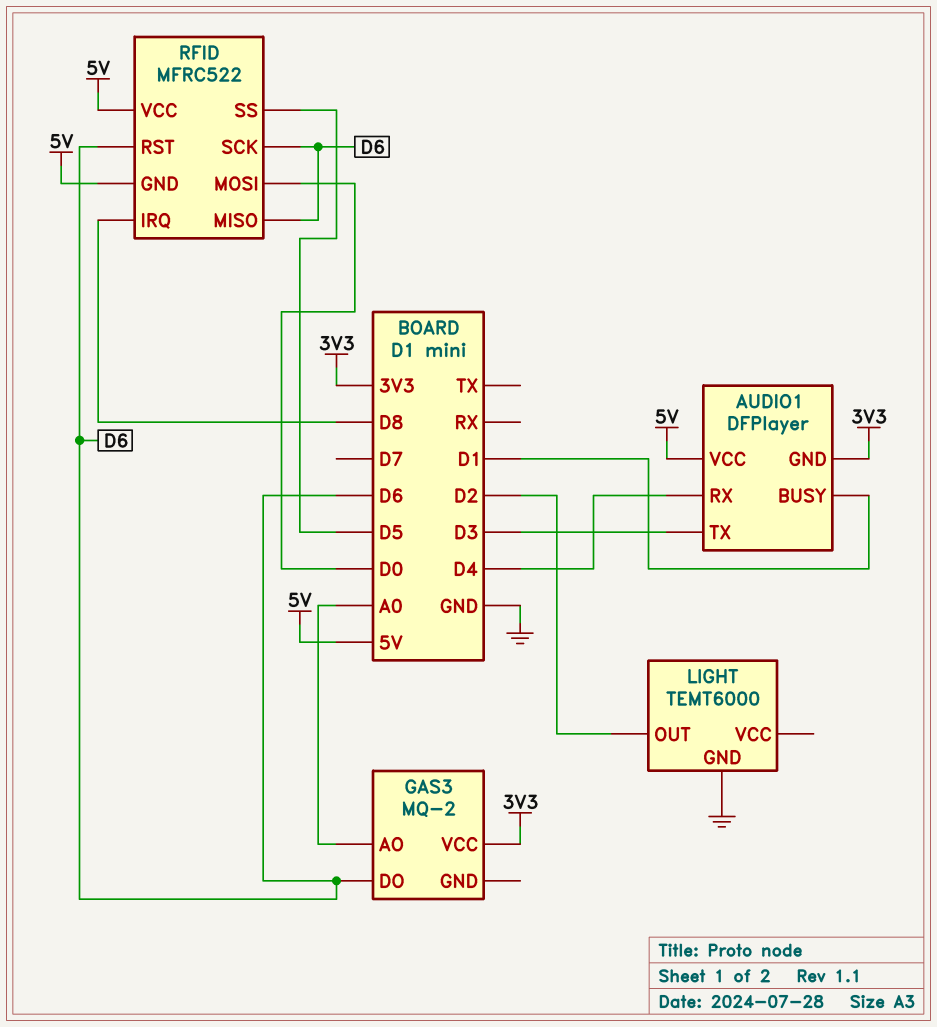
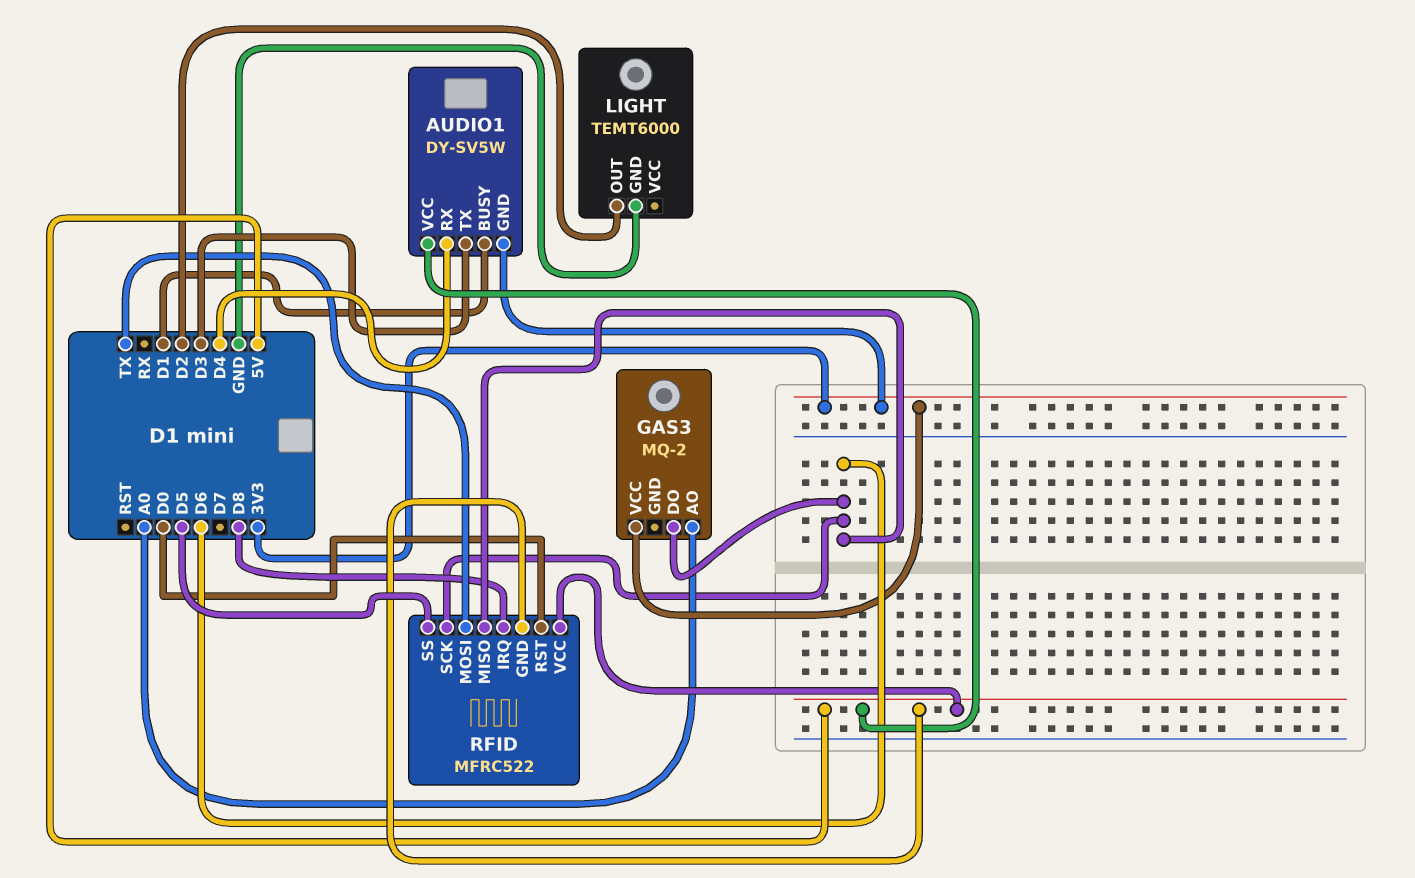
AUDIO1: DFPlayer -> DY-SV5W
RFID pin MOSI: D0 -> TX
RFID pin RST: D6 -> D0

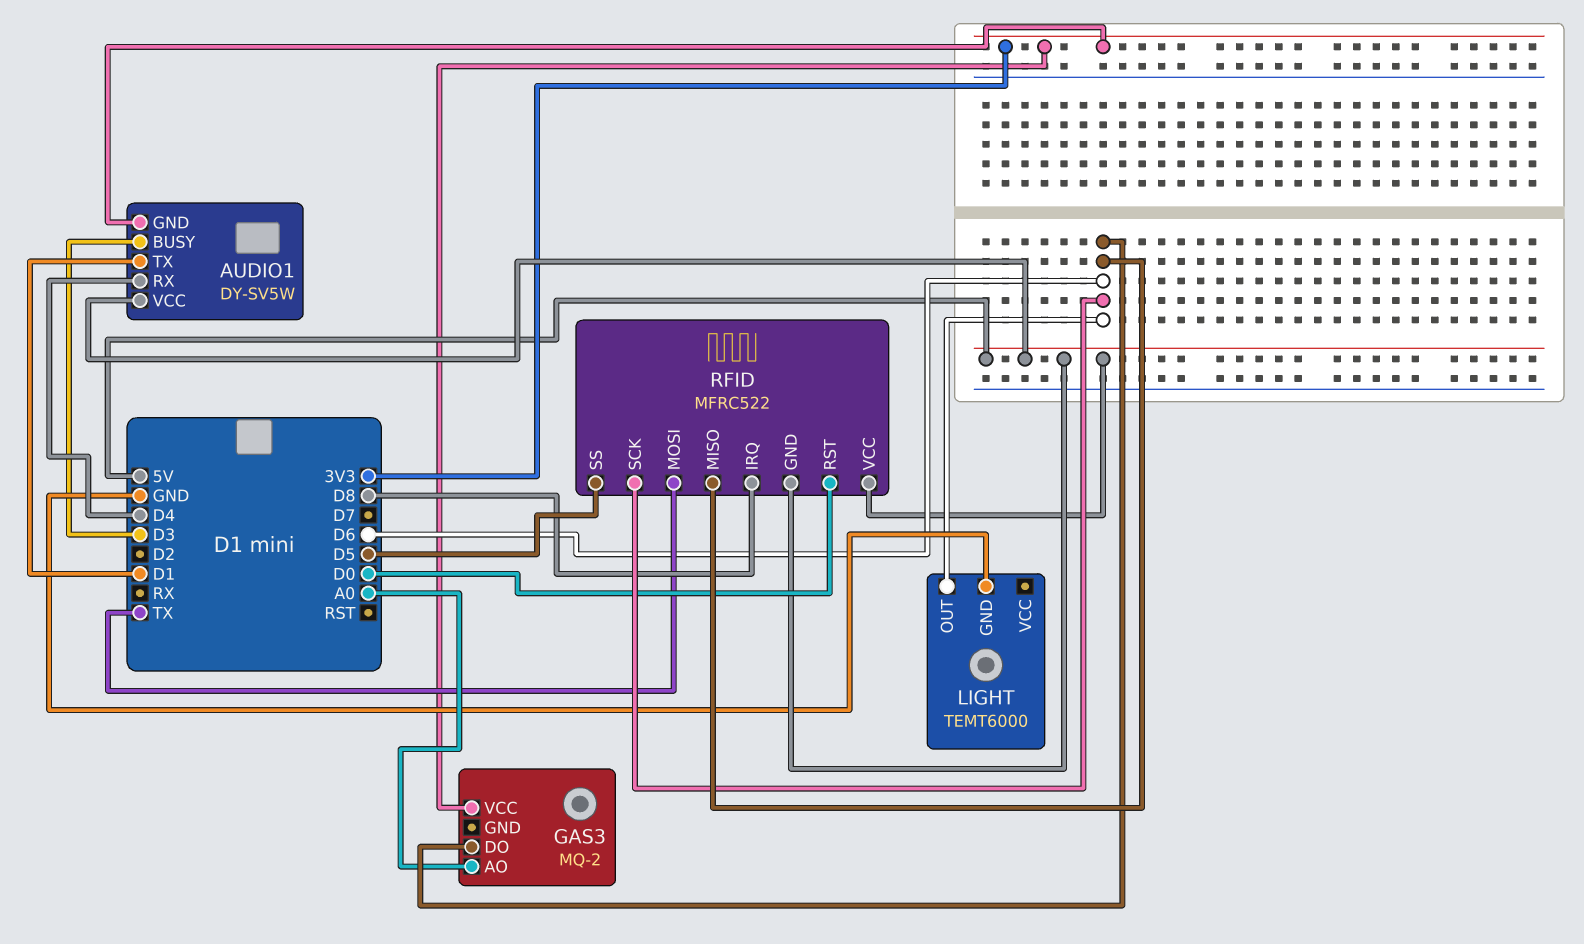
AUDIO1 pin BUSY: D1 -> D3
AUDIO1 pin TX: D3 -> D1
LIGHT pin OUT: D2 -> D6

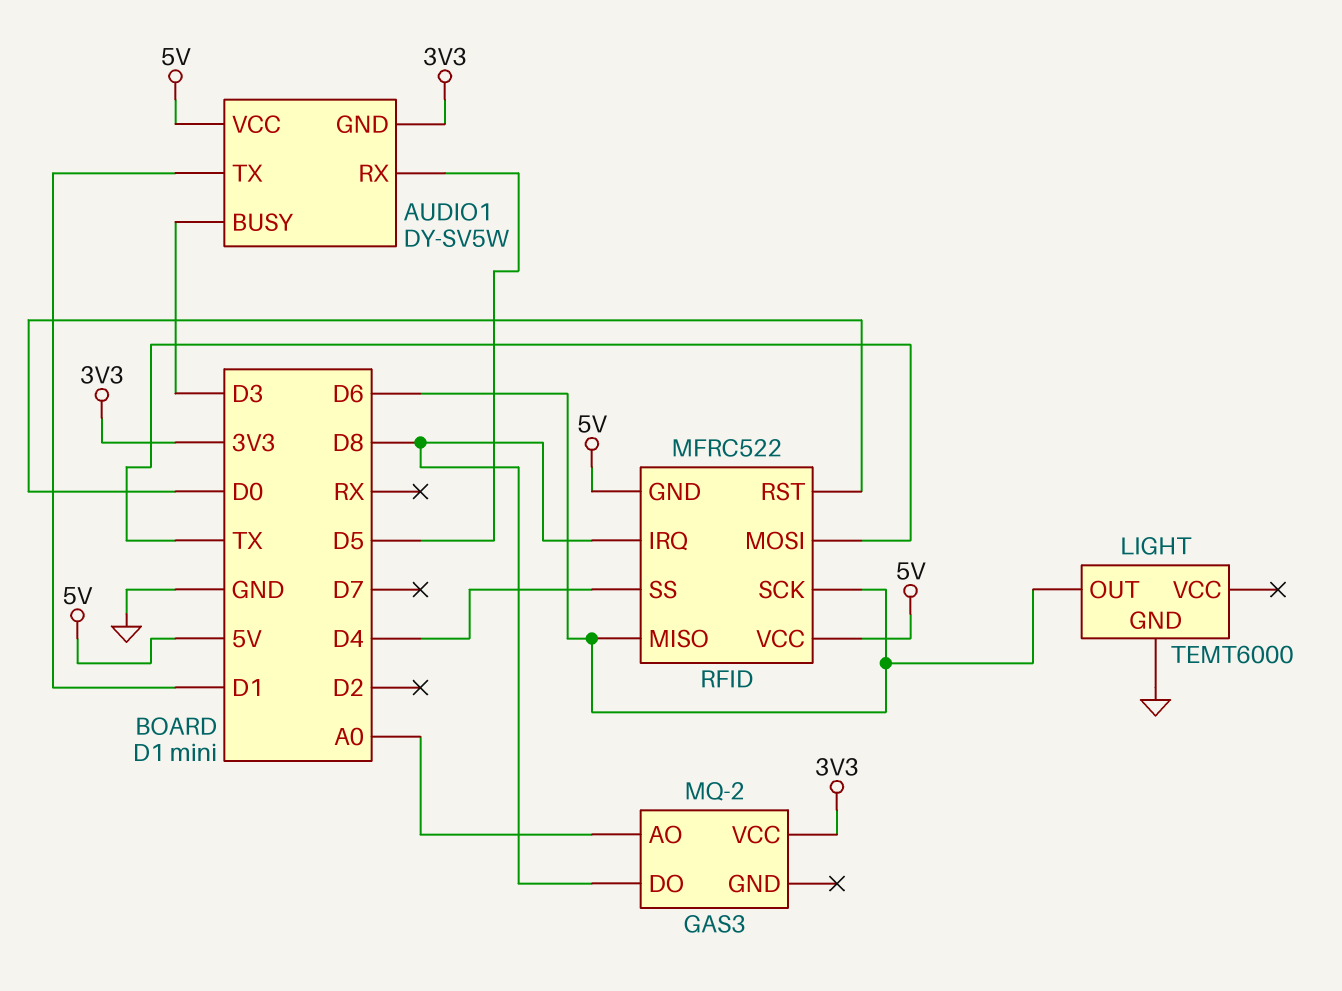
AUDIO1 pin RX: D4 -> D5
GAS3 pin DO: D6 -> D8
RFID pin SS: D5 -> D4

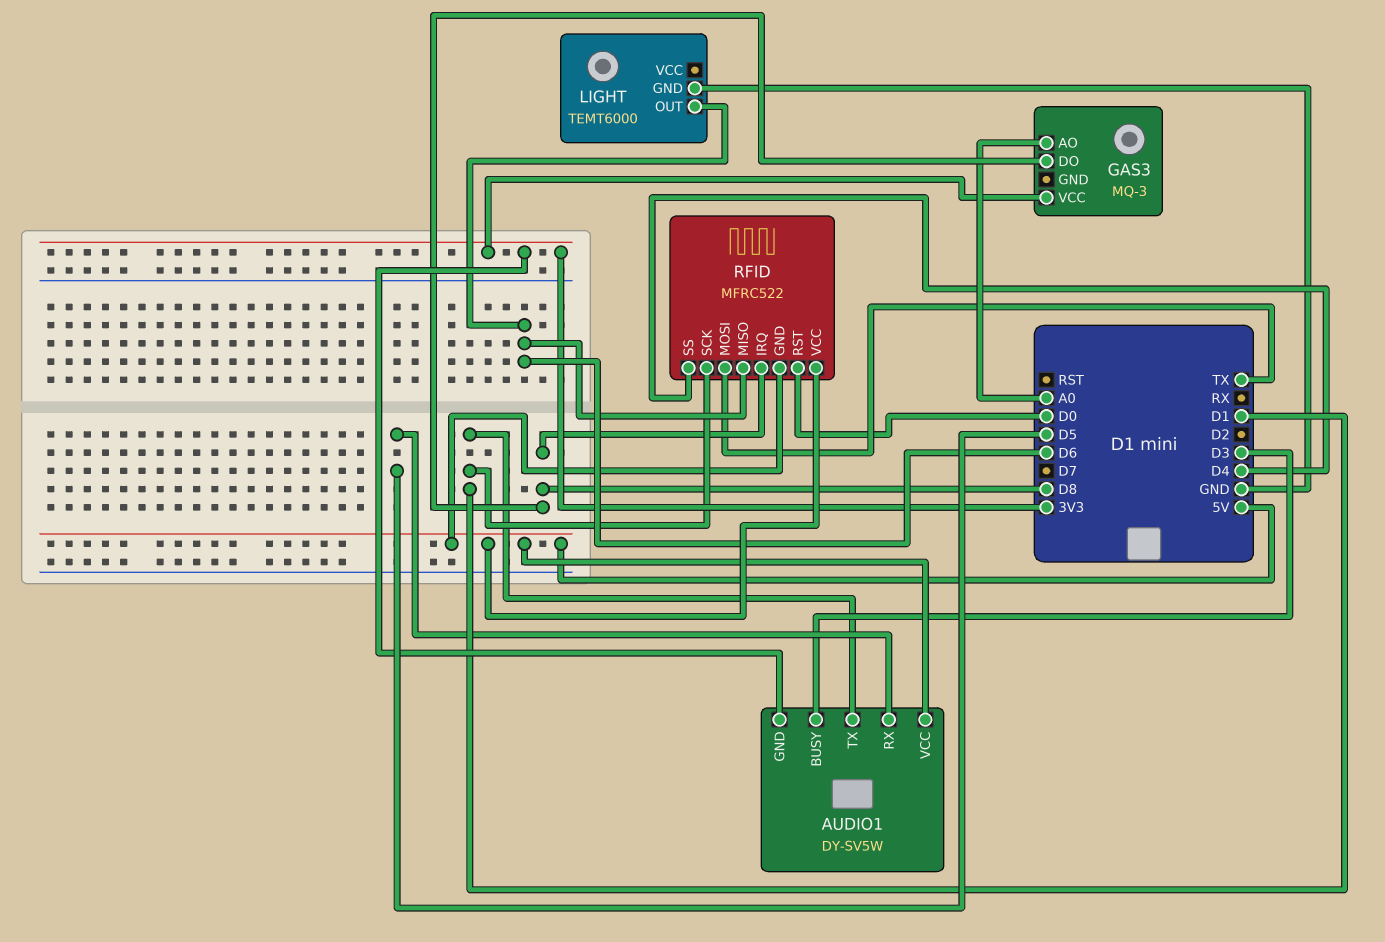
GAS3: MQ-2 -> MQ-3
RFID pin SCK: D6 -> D1

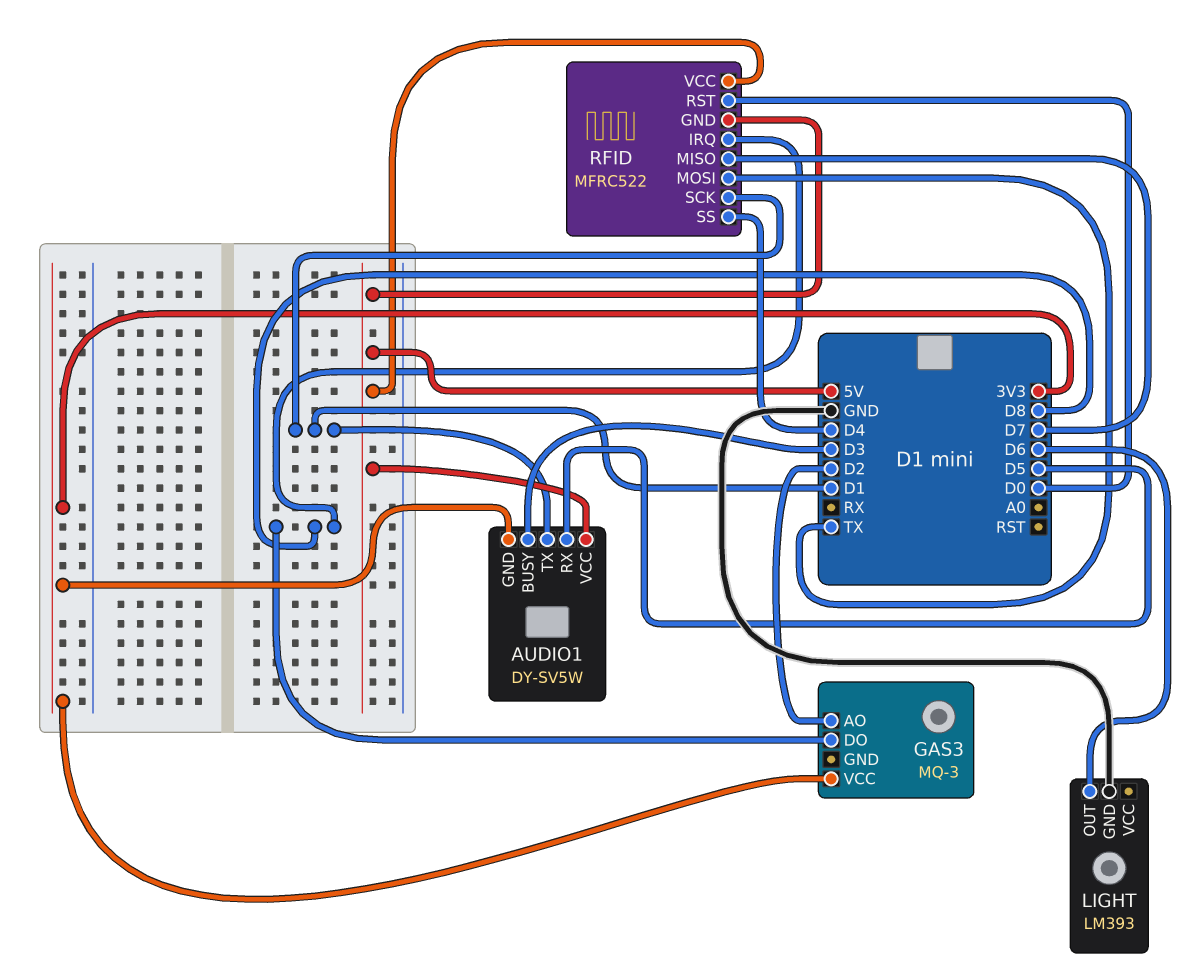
GAS3 pin AO: A0 -> D2
LIGHT: TEMT6000 -> LM393
RFID pin MISO: D6 -> D7

